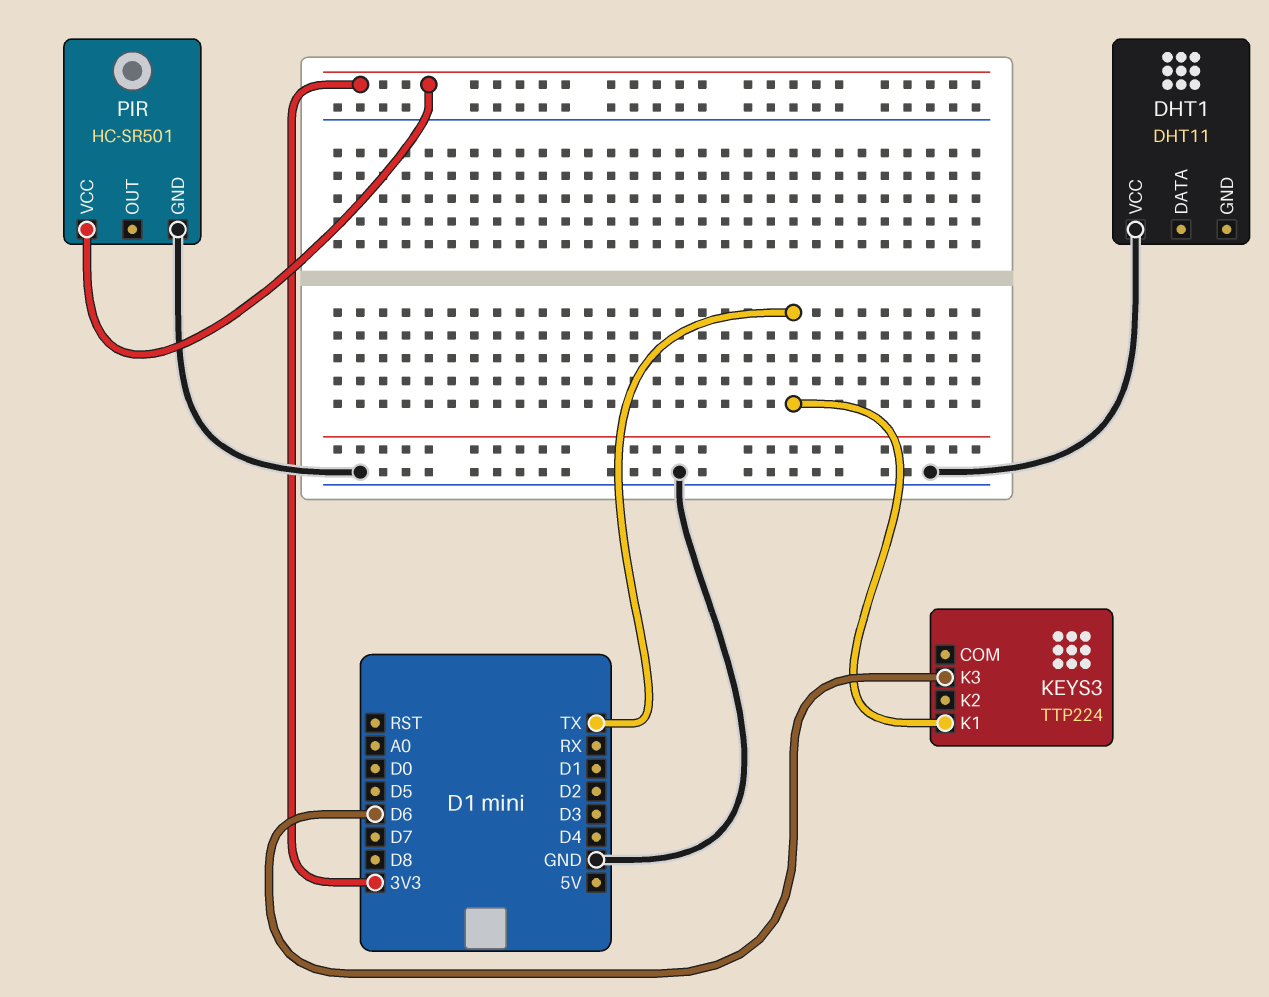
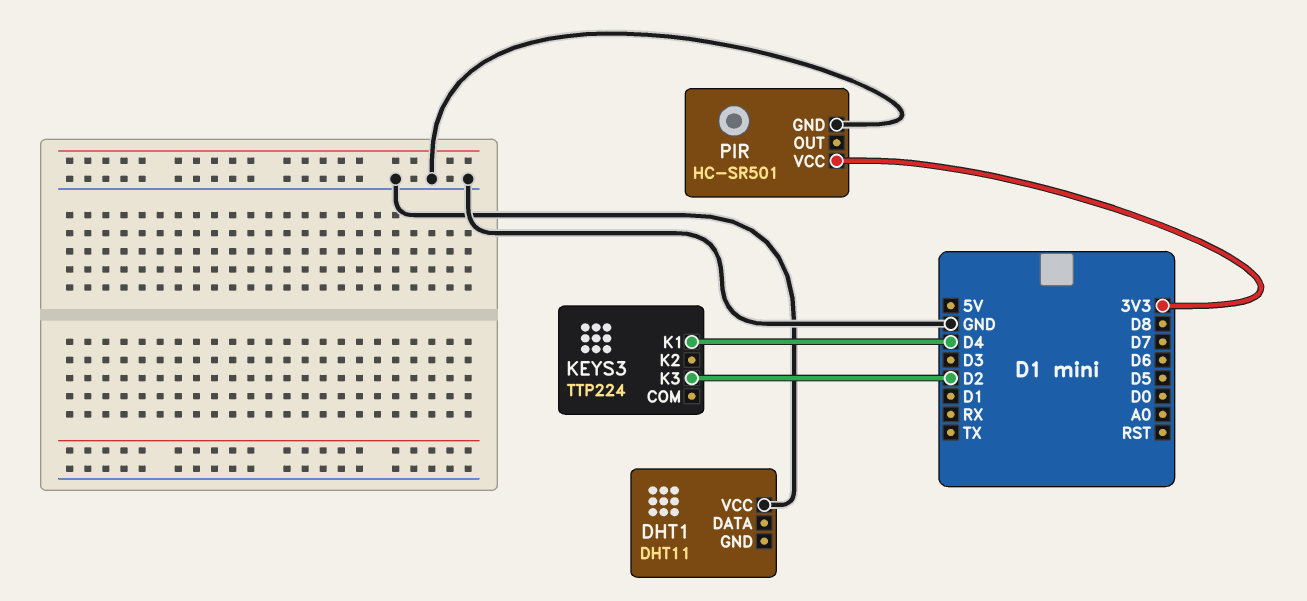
KEYS3 pin K1: TX -> D4
KEYS3 pin K3: D6 -> D2

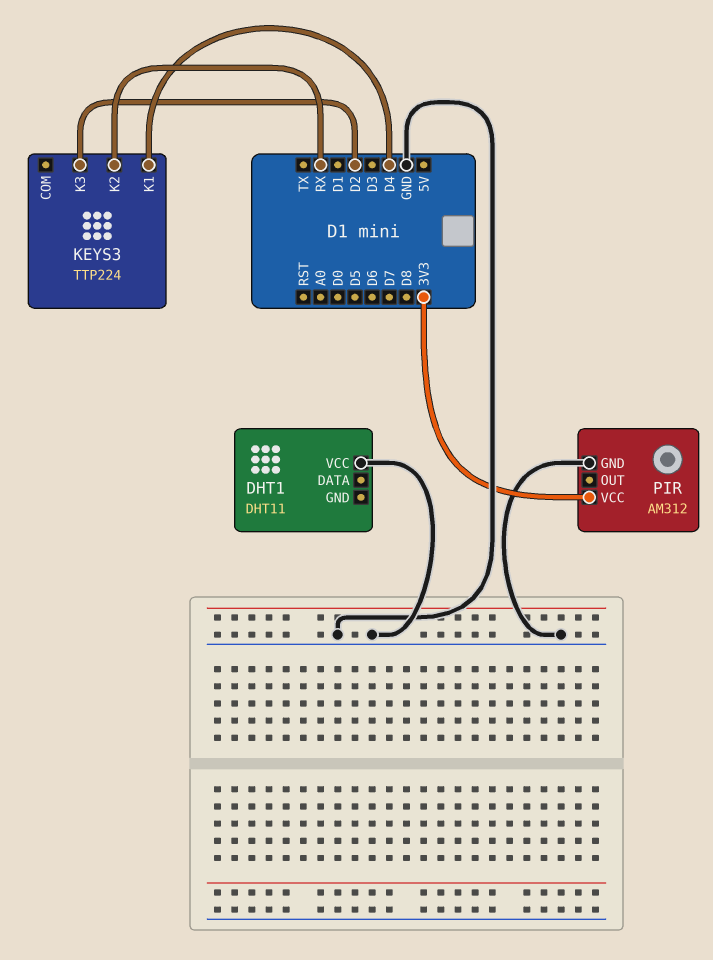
KEYS3 pin K2: none -> RX
PIR: HC-SR501 -> AM312

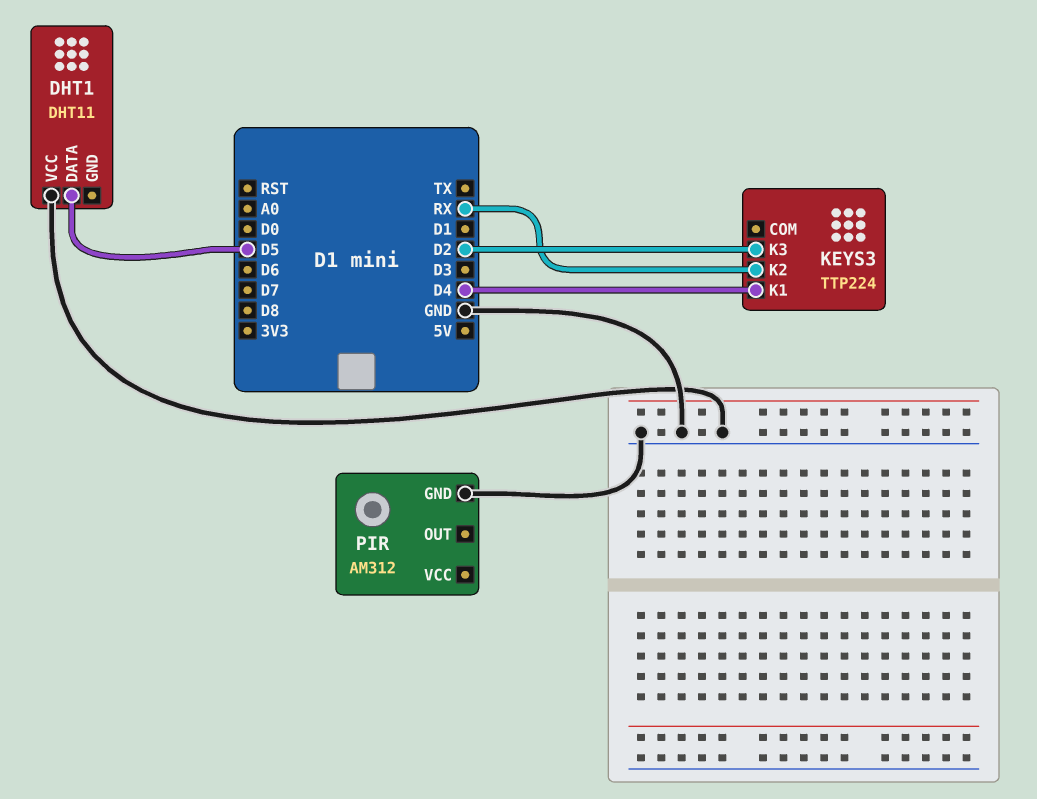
DHT1 pin DATA: none -> D5
PIR pin VCC: 3V3 -> none

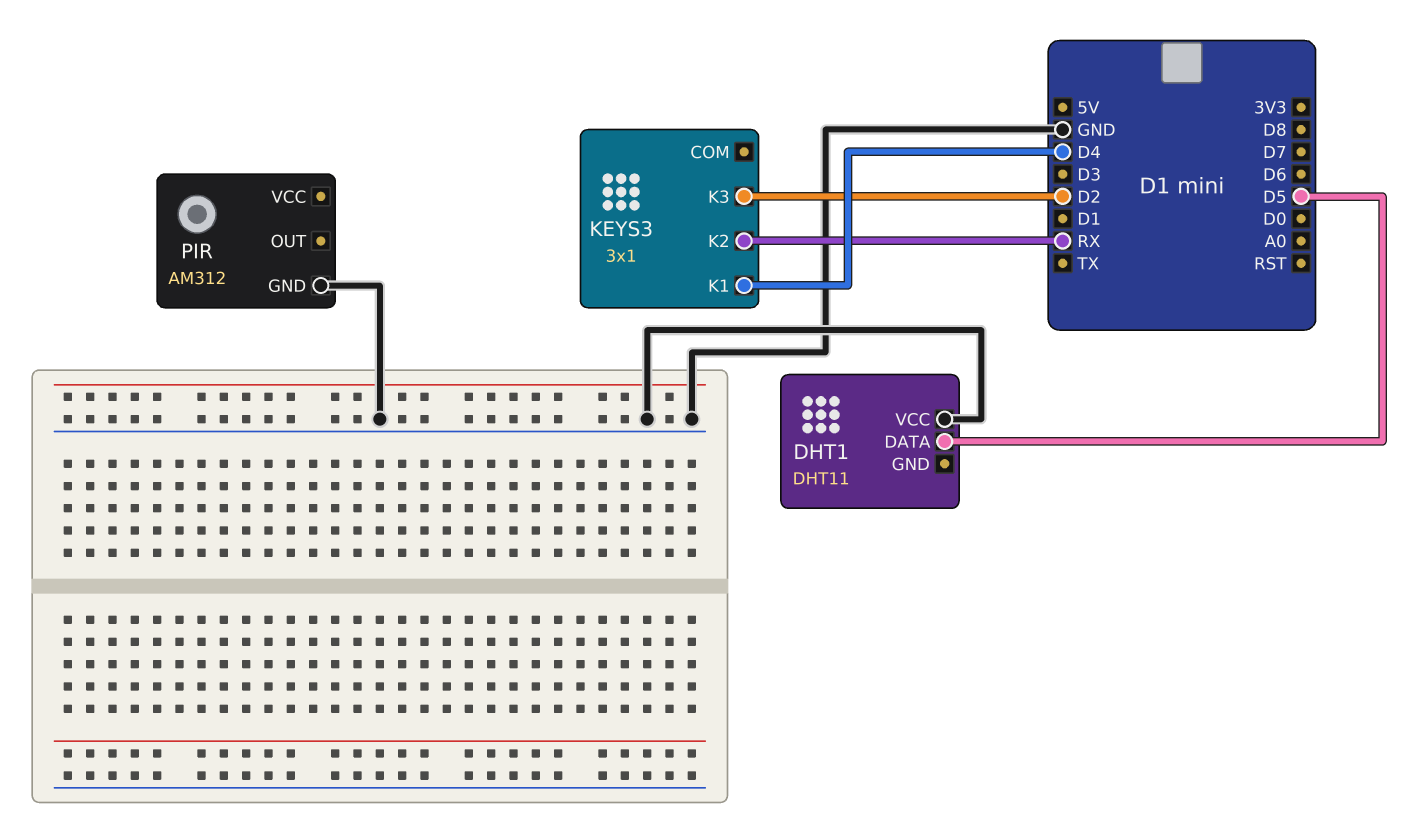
KEYS3: TTP224 -> 3x1

